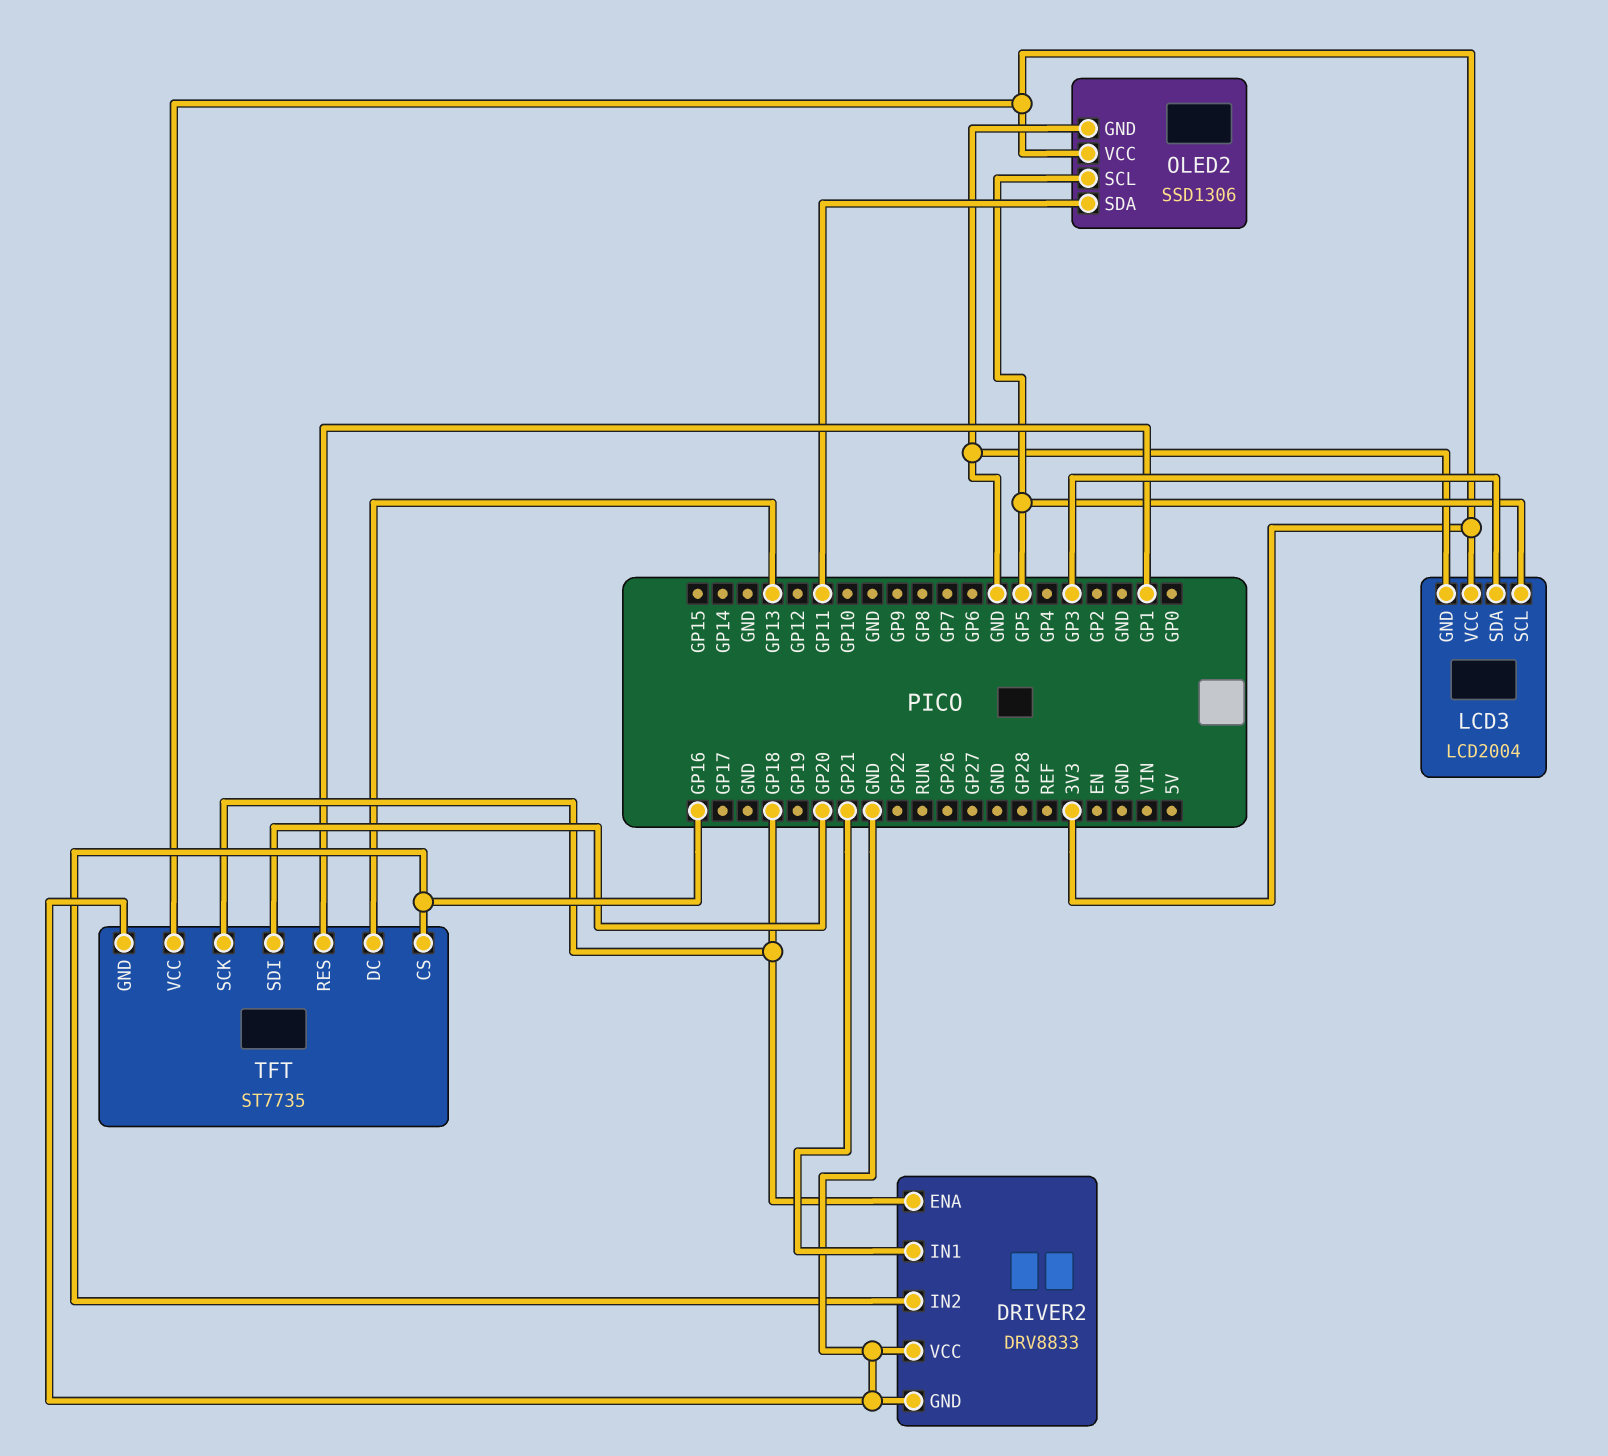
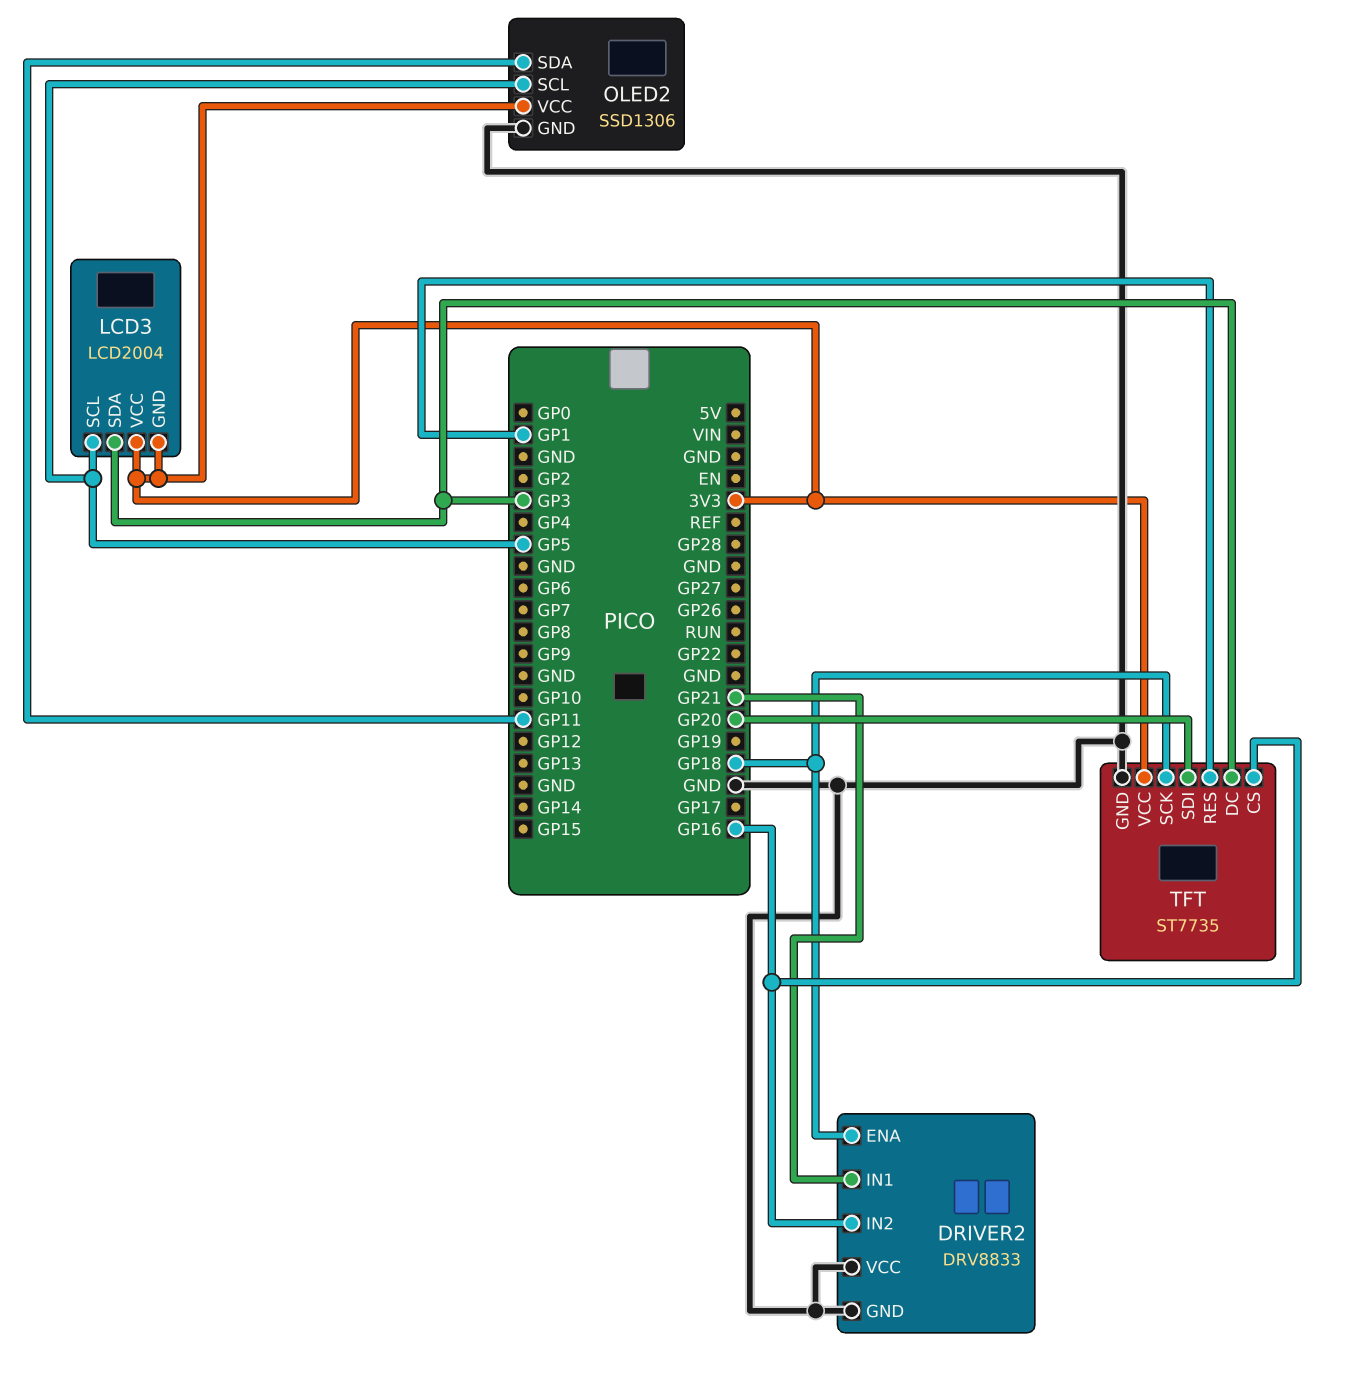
LCD3 pin GND: GND -> 3V3
TFT pin DC: GP13 -> GP3

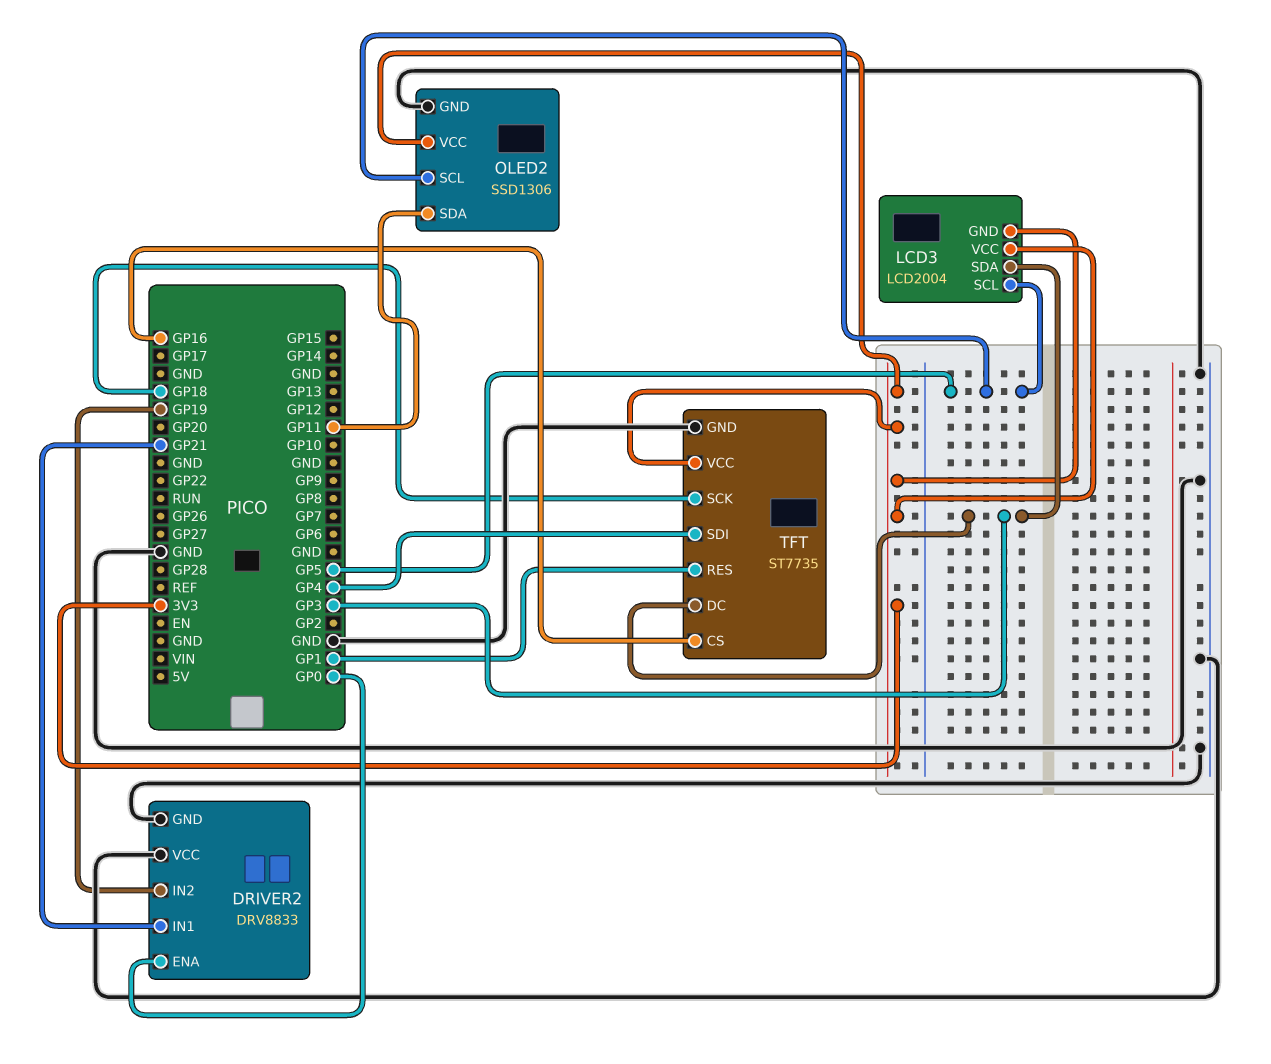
DRIVER2 pin ENA: GP18 -> GP0
DRIVER2 pin IN2: GP16 -> GP19
TFT pin SDI: GP20 -> GP4

